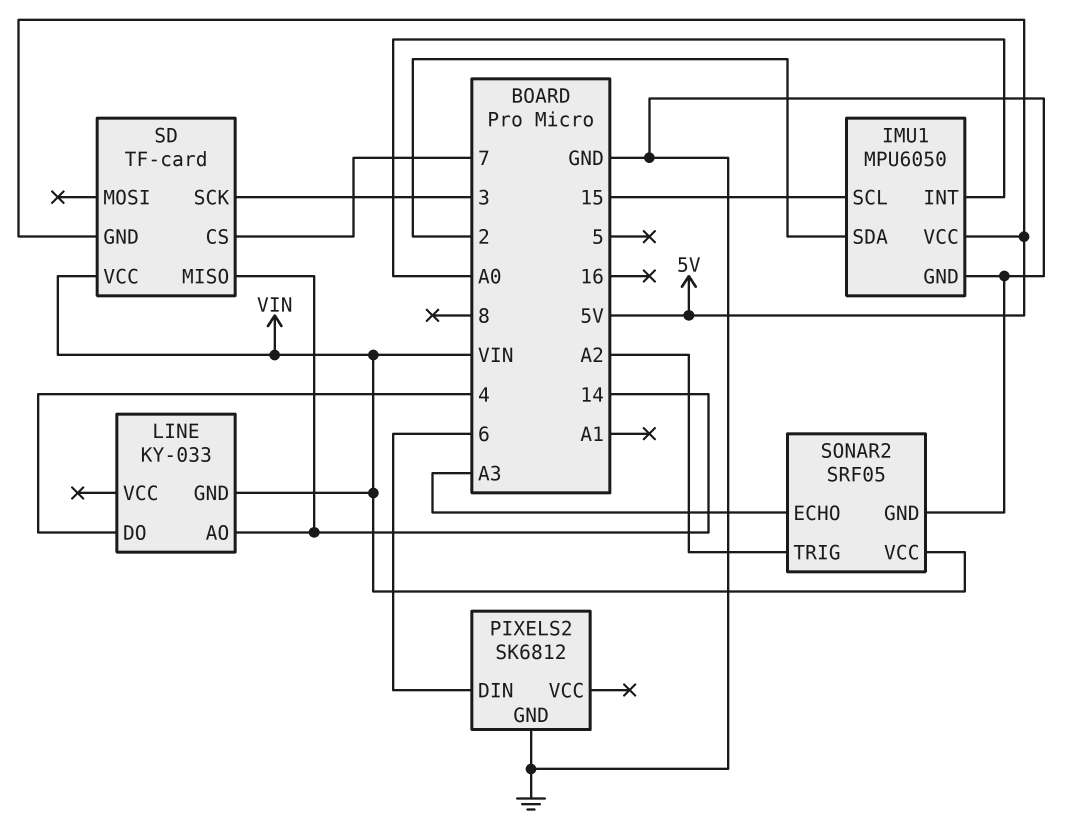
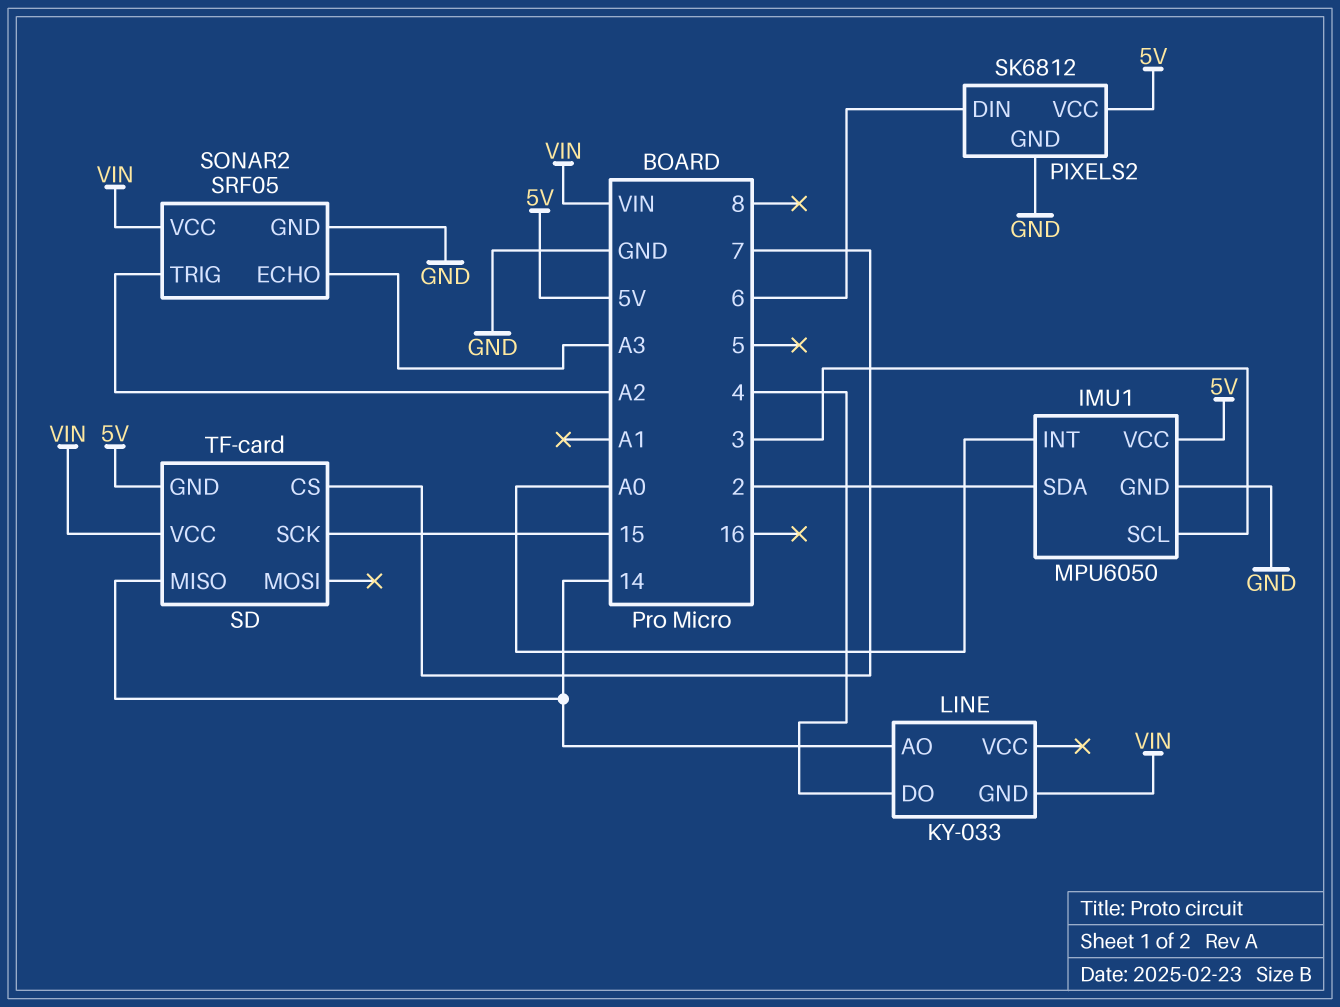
IMU1 pin SCL: 15 -> 3
PIXELS2 pin VCC: none -> 5V
SD pin SCK: 3 -> 15

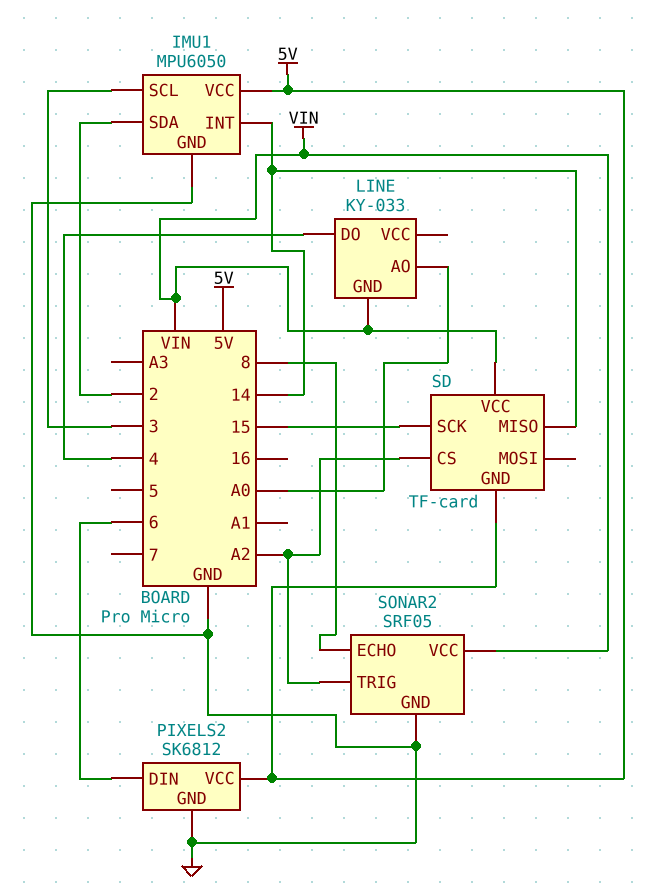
IMU1 pin INT: A0 -> 14
LINE pin AO: 14 -> A0
SD pin CS: 7 -> A2
SONAR2 pin ECHO: A3 -> 8

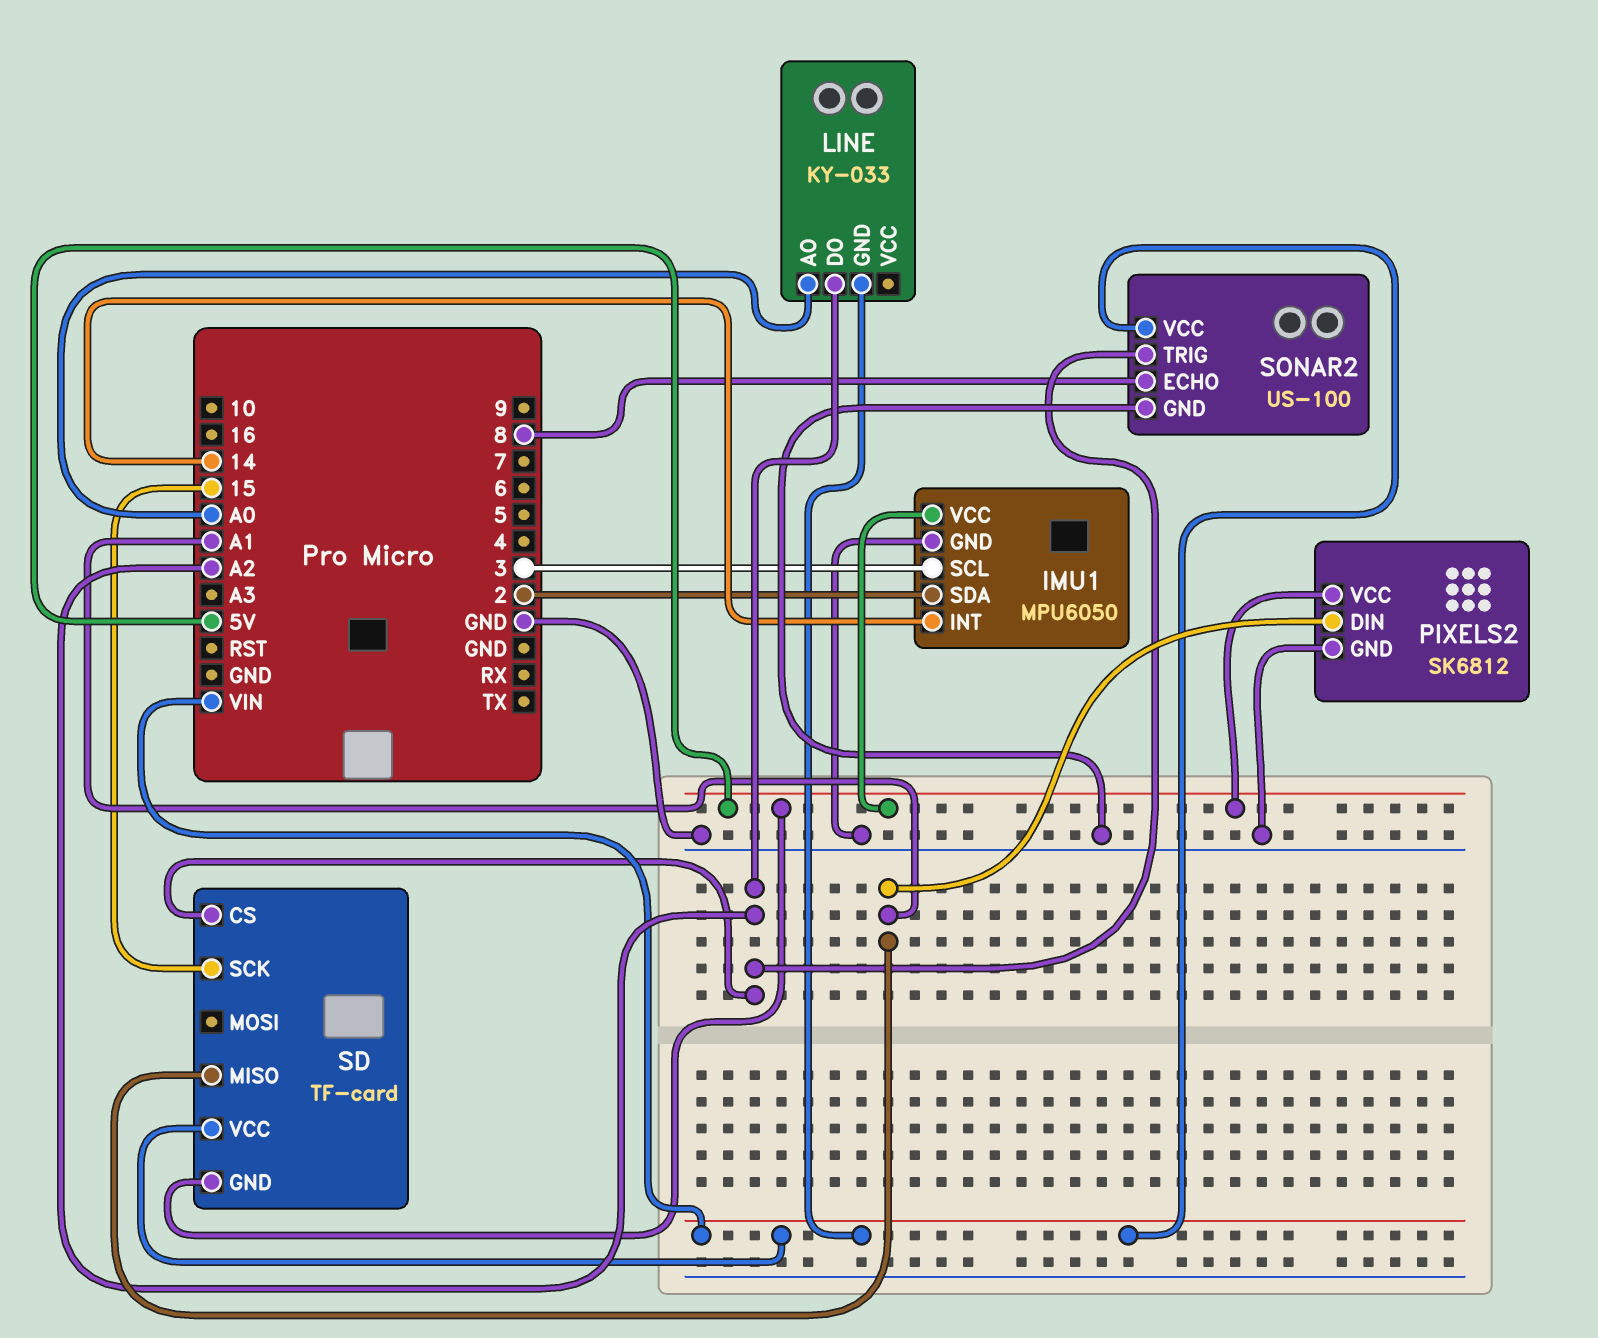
LINE pin DO: 4 -> A2
PIXELS2 pin DIN: 6 -> A1
SD pin MISO: 14 -> A1
SONAR2: SRF05 -> US-100

